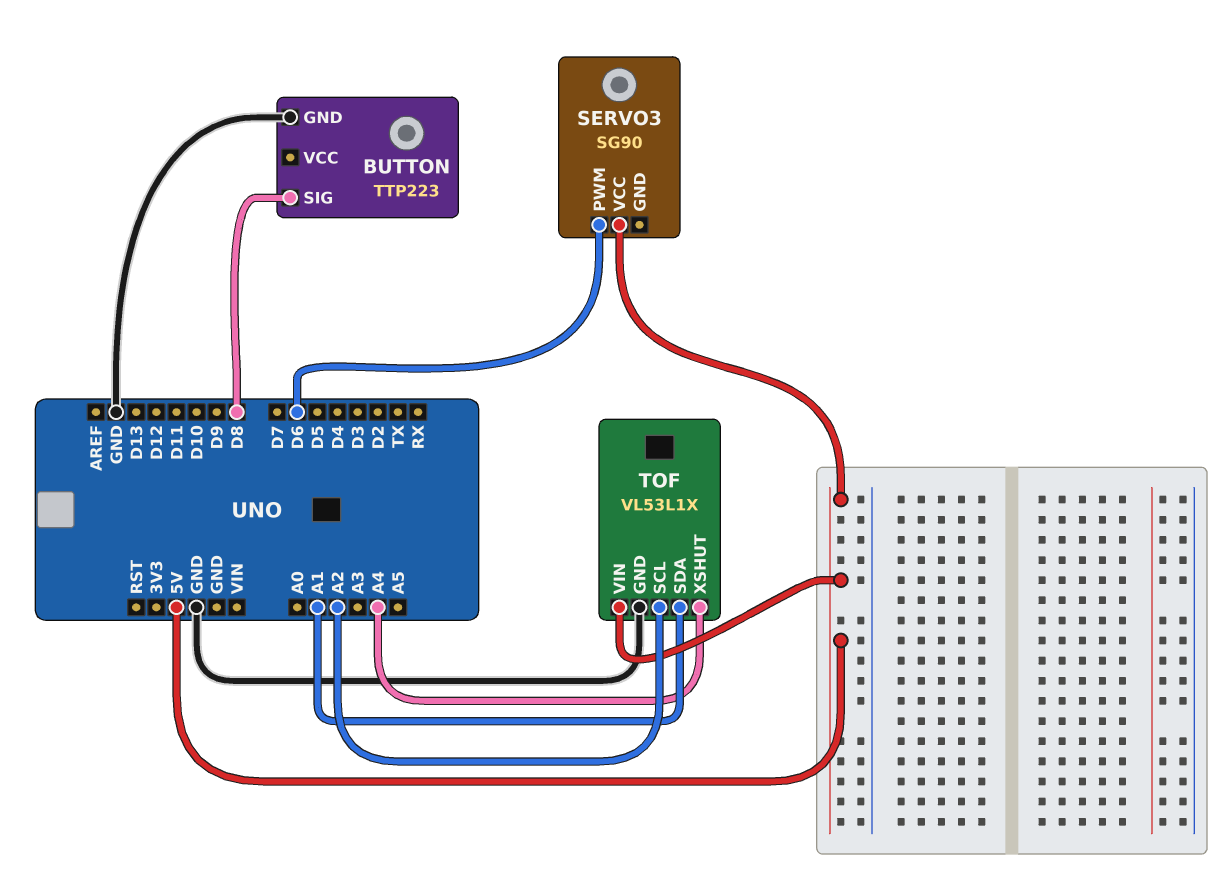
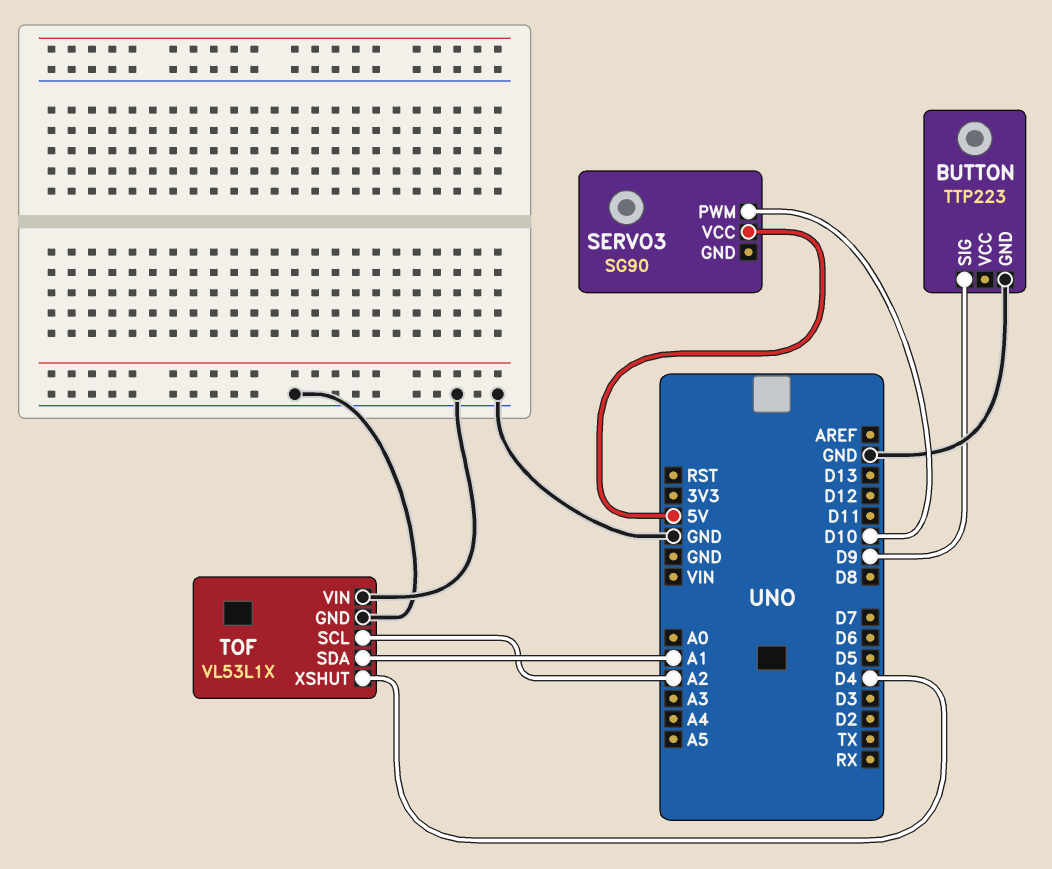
BUTTON pin SIG: D8 -> D9
SERVO3 pin PWM: D6 -> D10
TOF pin VIN: 5V -> GND
TOF pin XSHUT: A4 -> D4

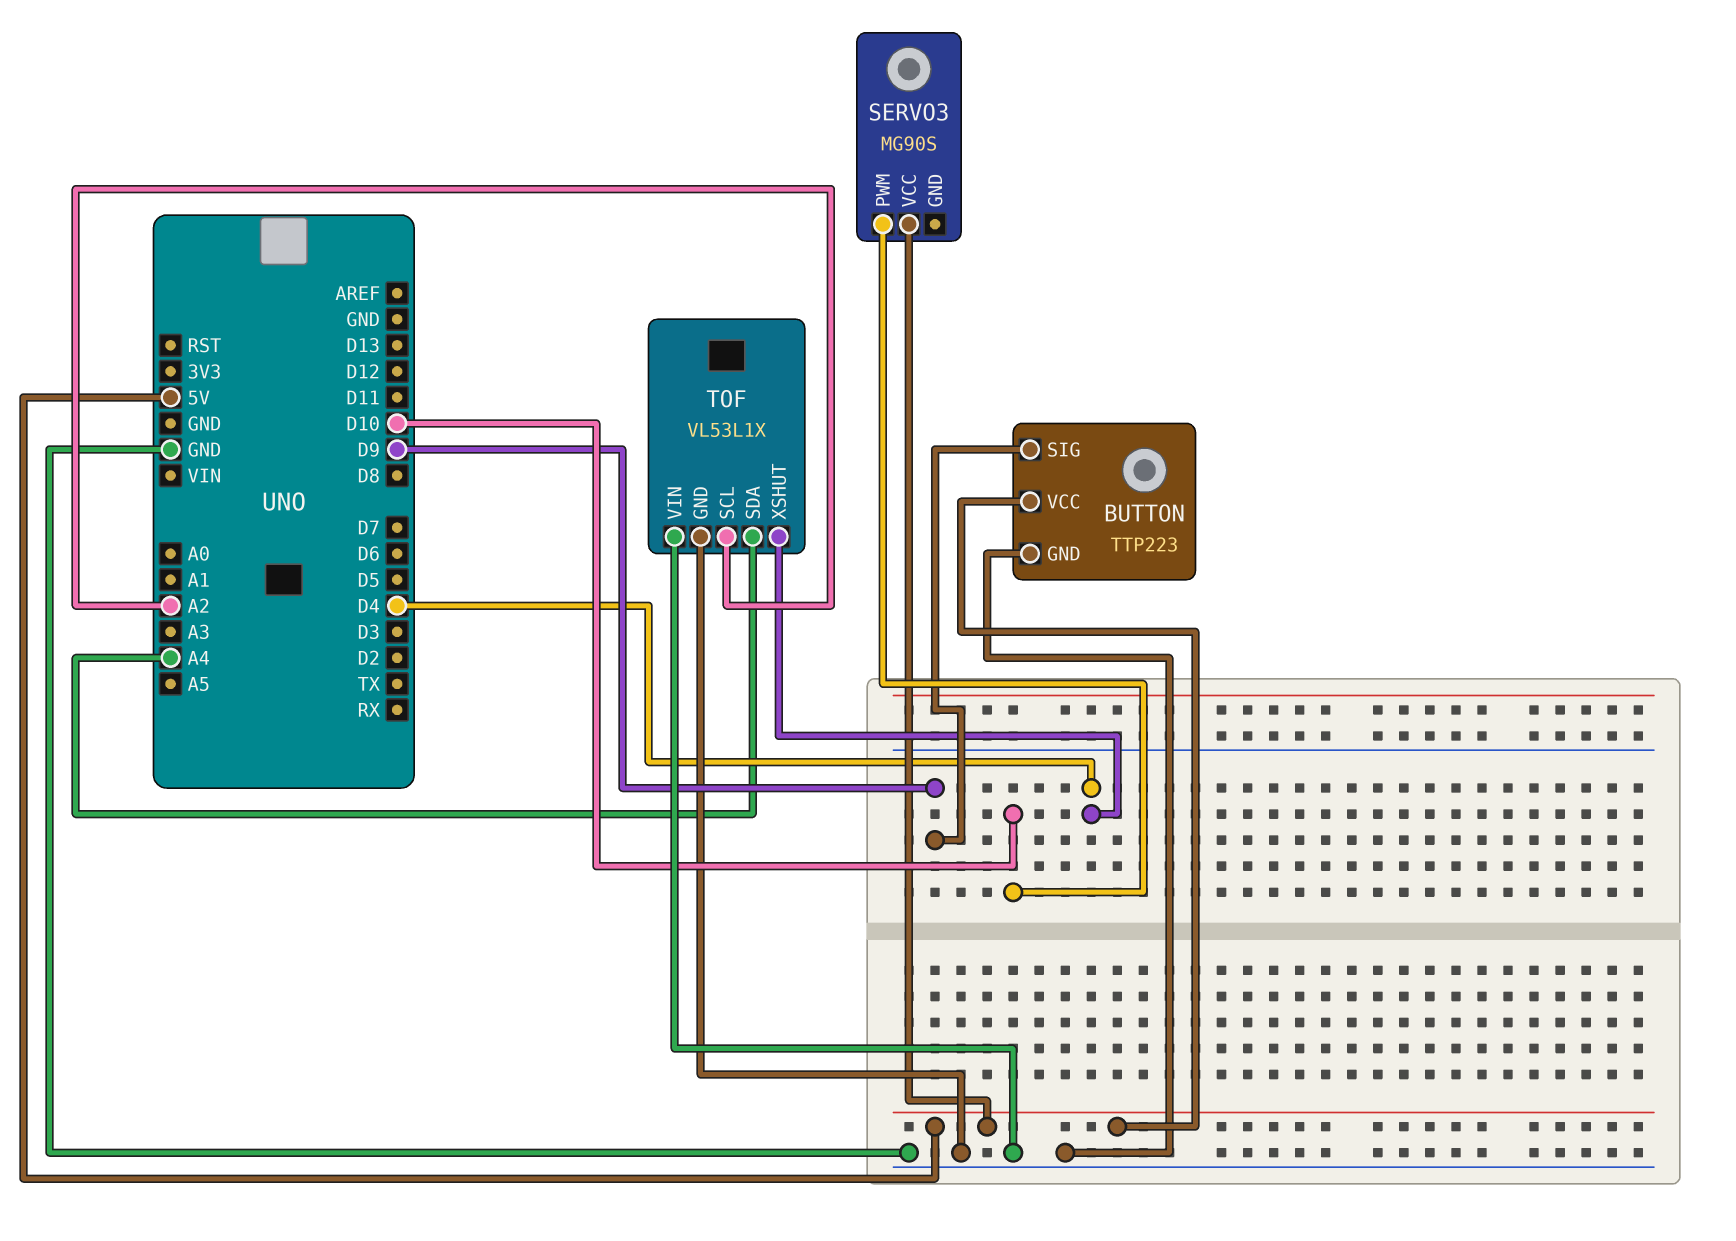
BUTTON pin VCC: none -> 5V
SERVO3: SG90 -> MG90S
TOF pin SDA: A1 -> A4

